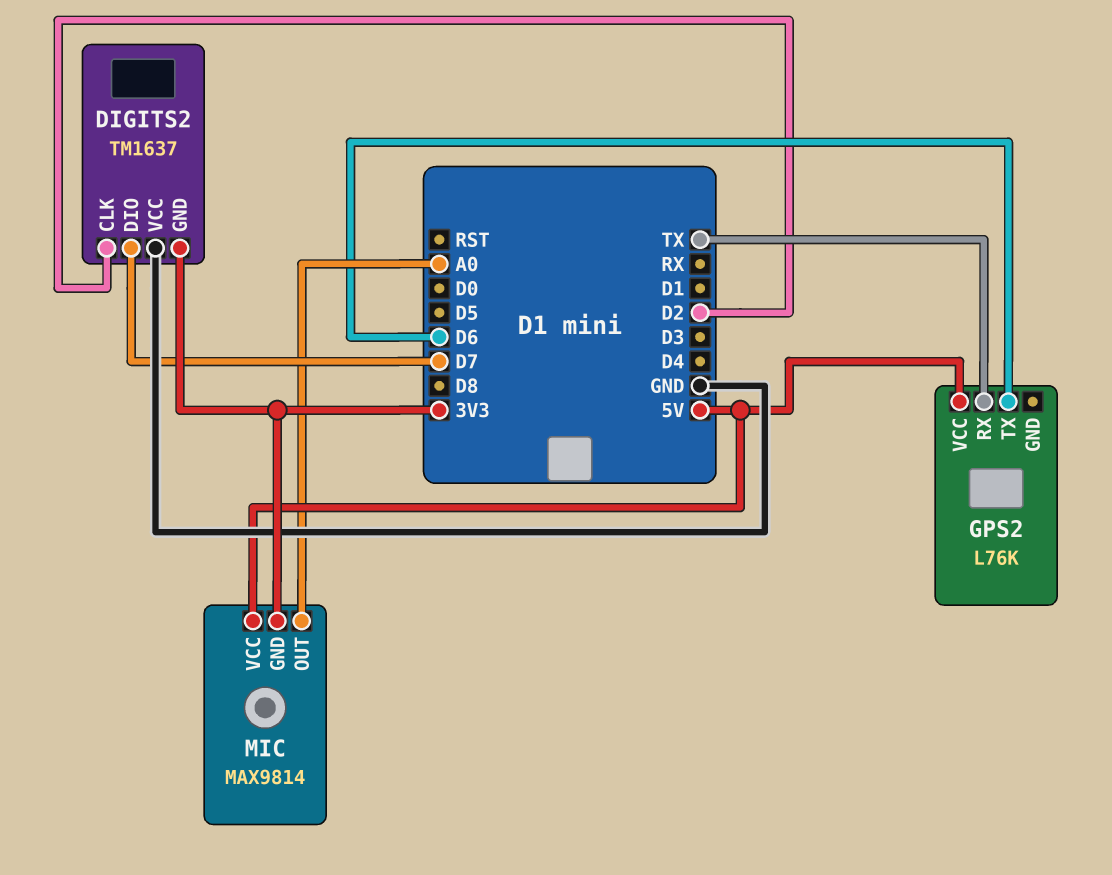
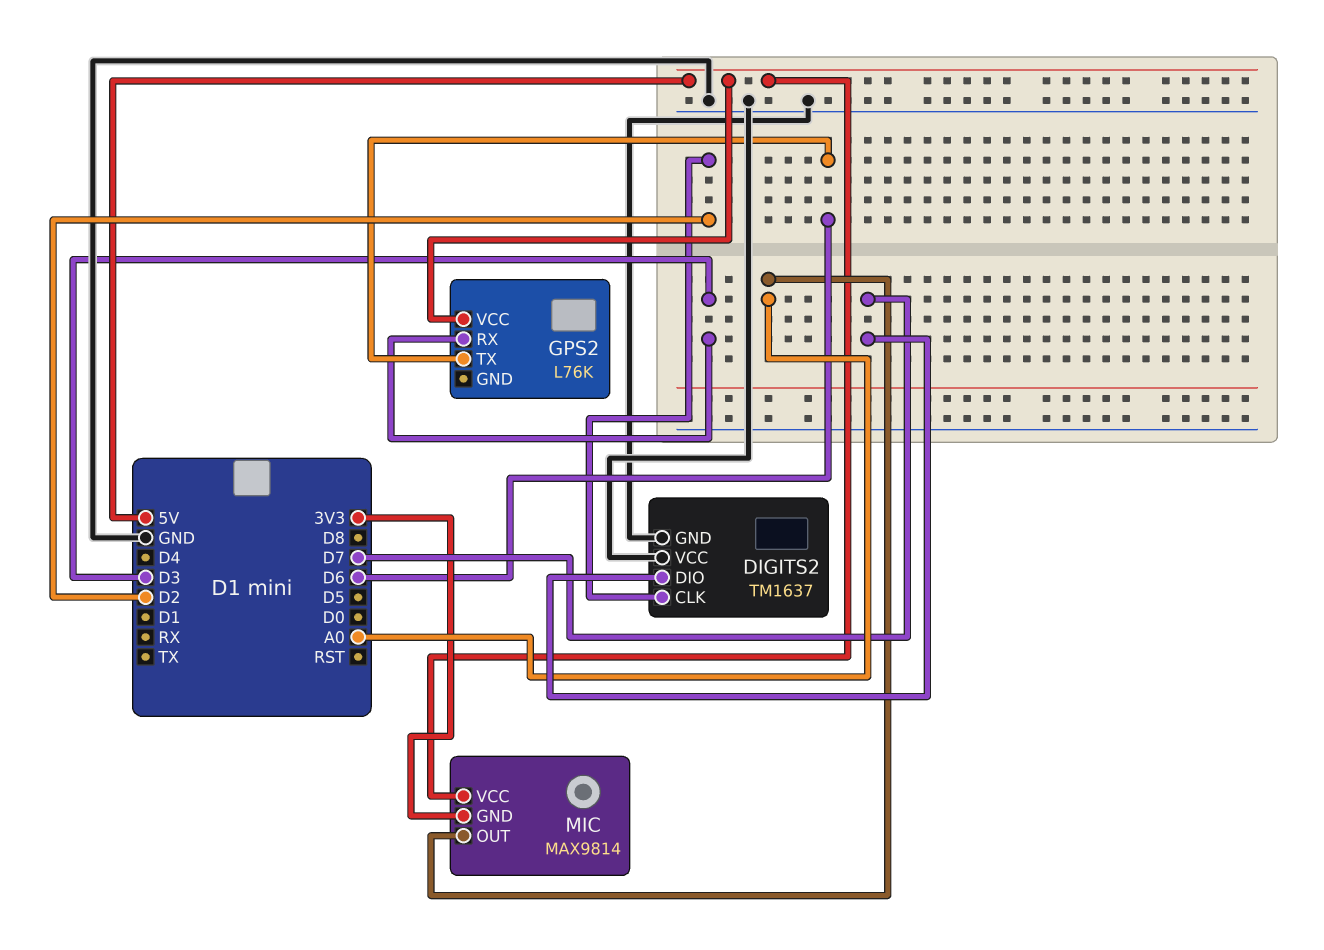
DIGITS2 pin GND: 3V3 -> GND
GPS2 pin RX: TX -> D3

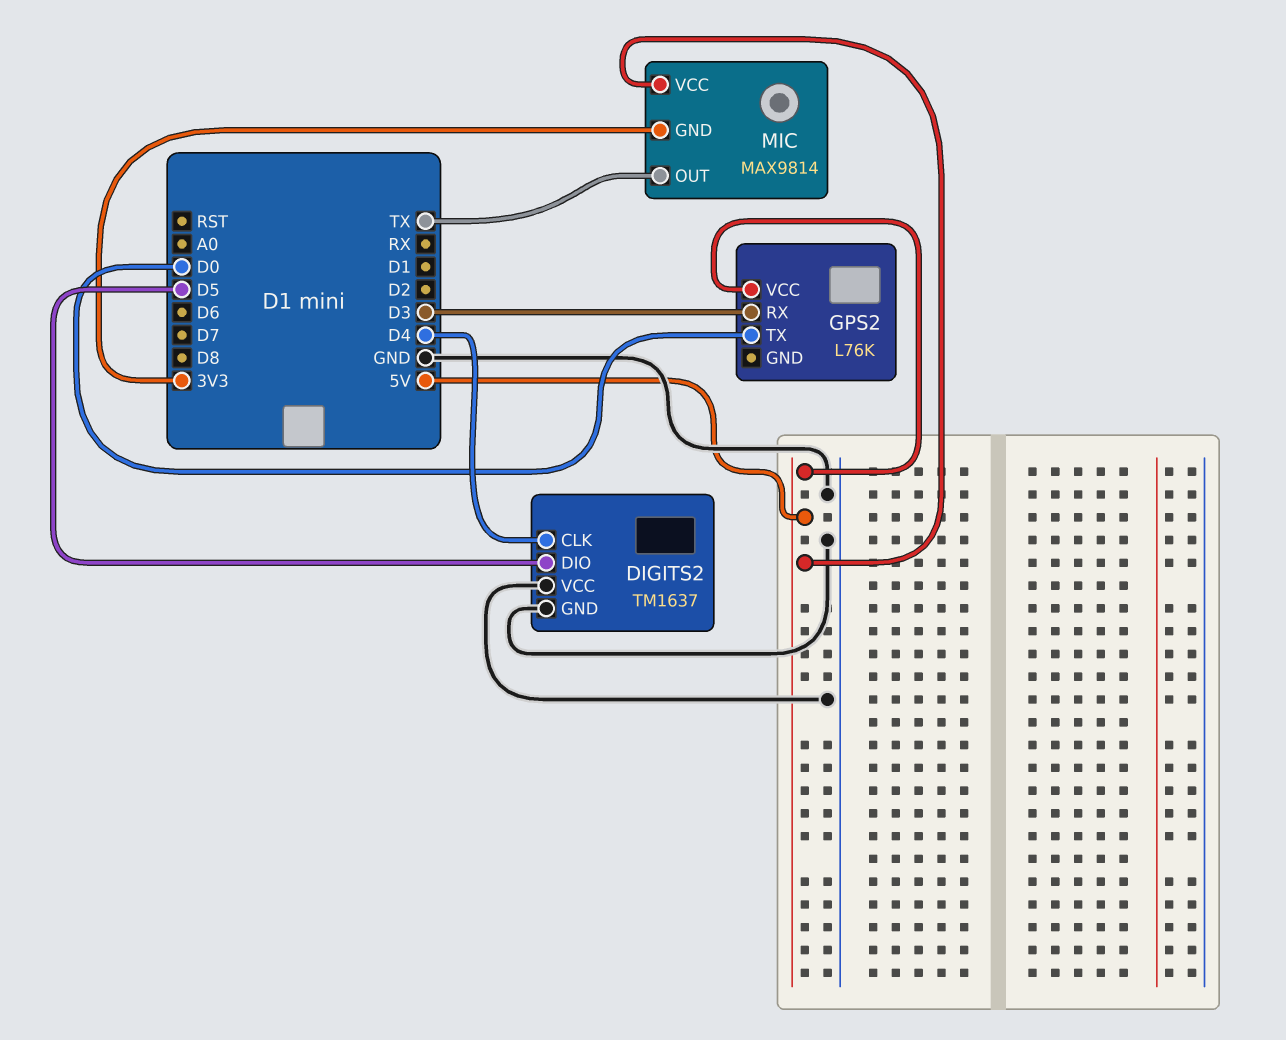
DIGITS2 pin CLK: D2 -> D4
DIGITS2 pin DIO: D7 -> D5
GPS2 pin TX: D6 -> D0
MIC pin OUT: A0 -> TX

